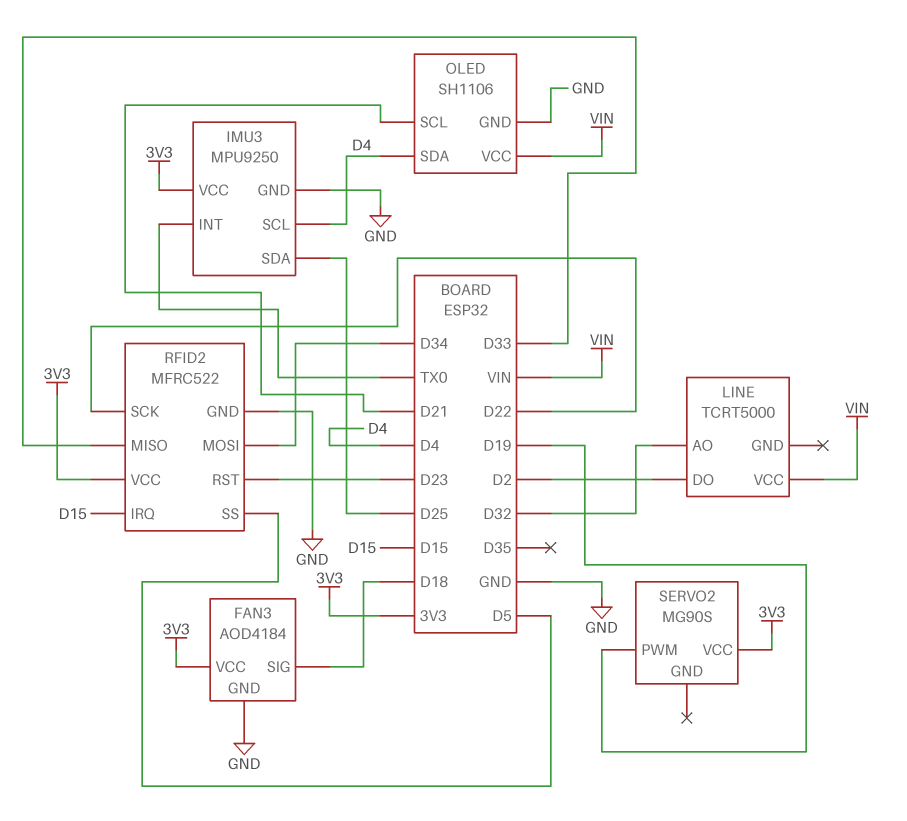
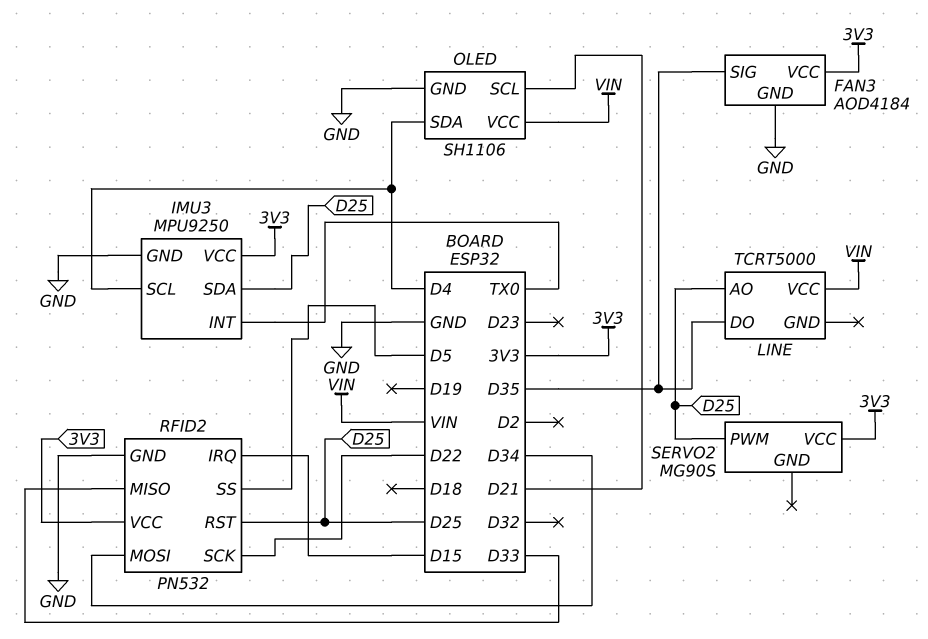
FAN3 pin SIG: D18 -> D35
LINE pin AO: D32 -> D25
LINE pin DO: D2 -> D35
RFID2: MFRC522 -> PN532
RFID2 pin RST: D23 -> D25
SERVO2 pin PWM: D19 -> D25

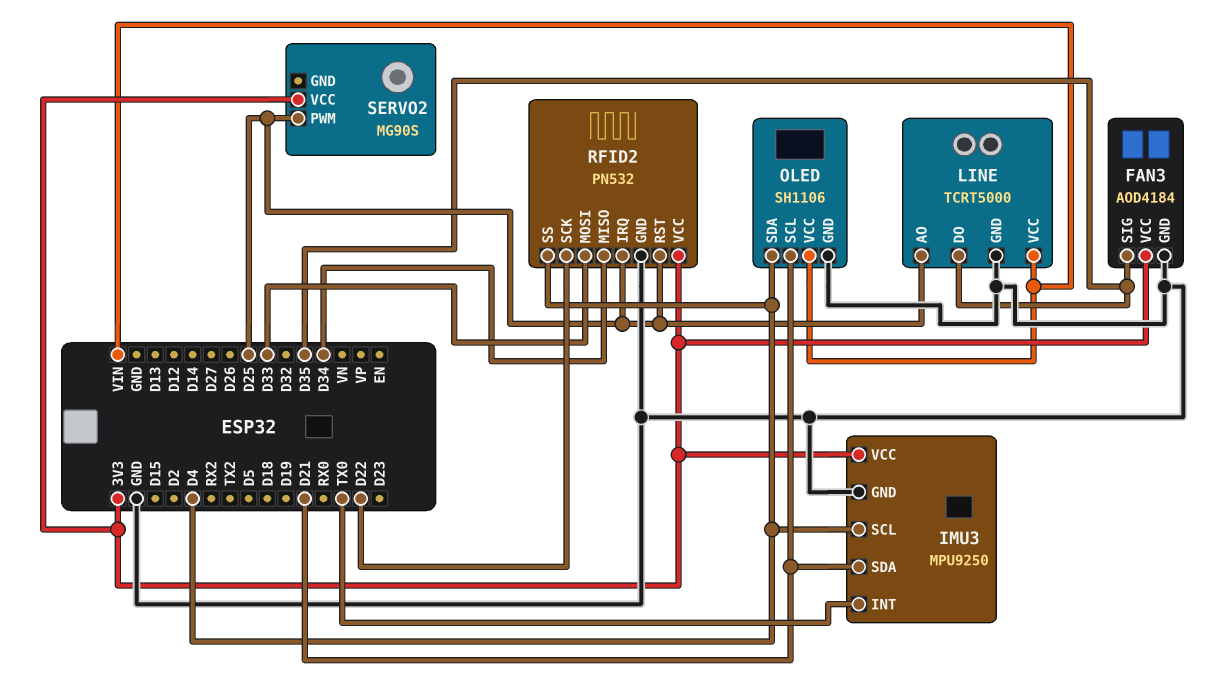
IMU3 pin SDA: D25 -> D21
LINE pin GND: none -> GND
RFID2 pin IRQ: D15 -> D25
RFID2 pin MISO: D33 -> D34
RFID2 pin MOSI: D34 -> D33
RFID2 pin SS: D5 -> D4

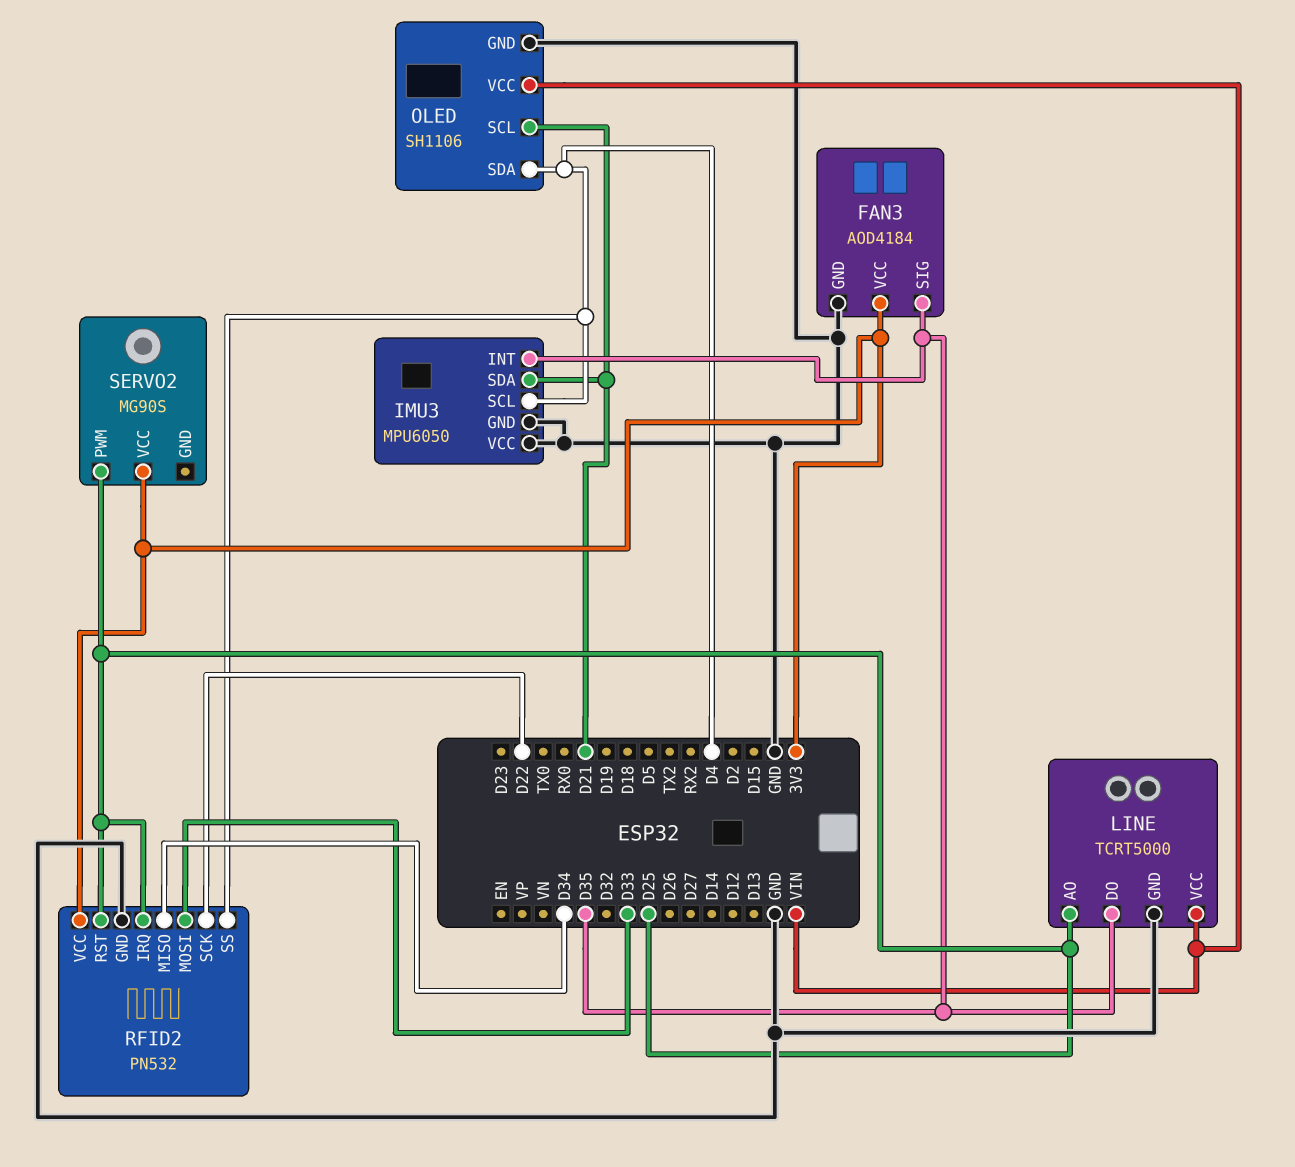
IMU3: MPU9250 -> MPU6050
IMU3 pin INT: TX0 -> D35
IMU3 pin VCC: 3V3 -> GND

